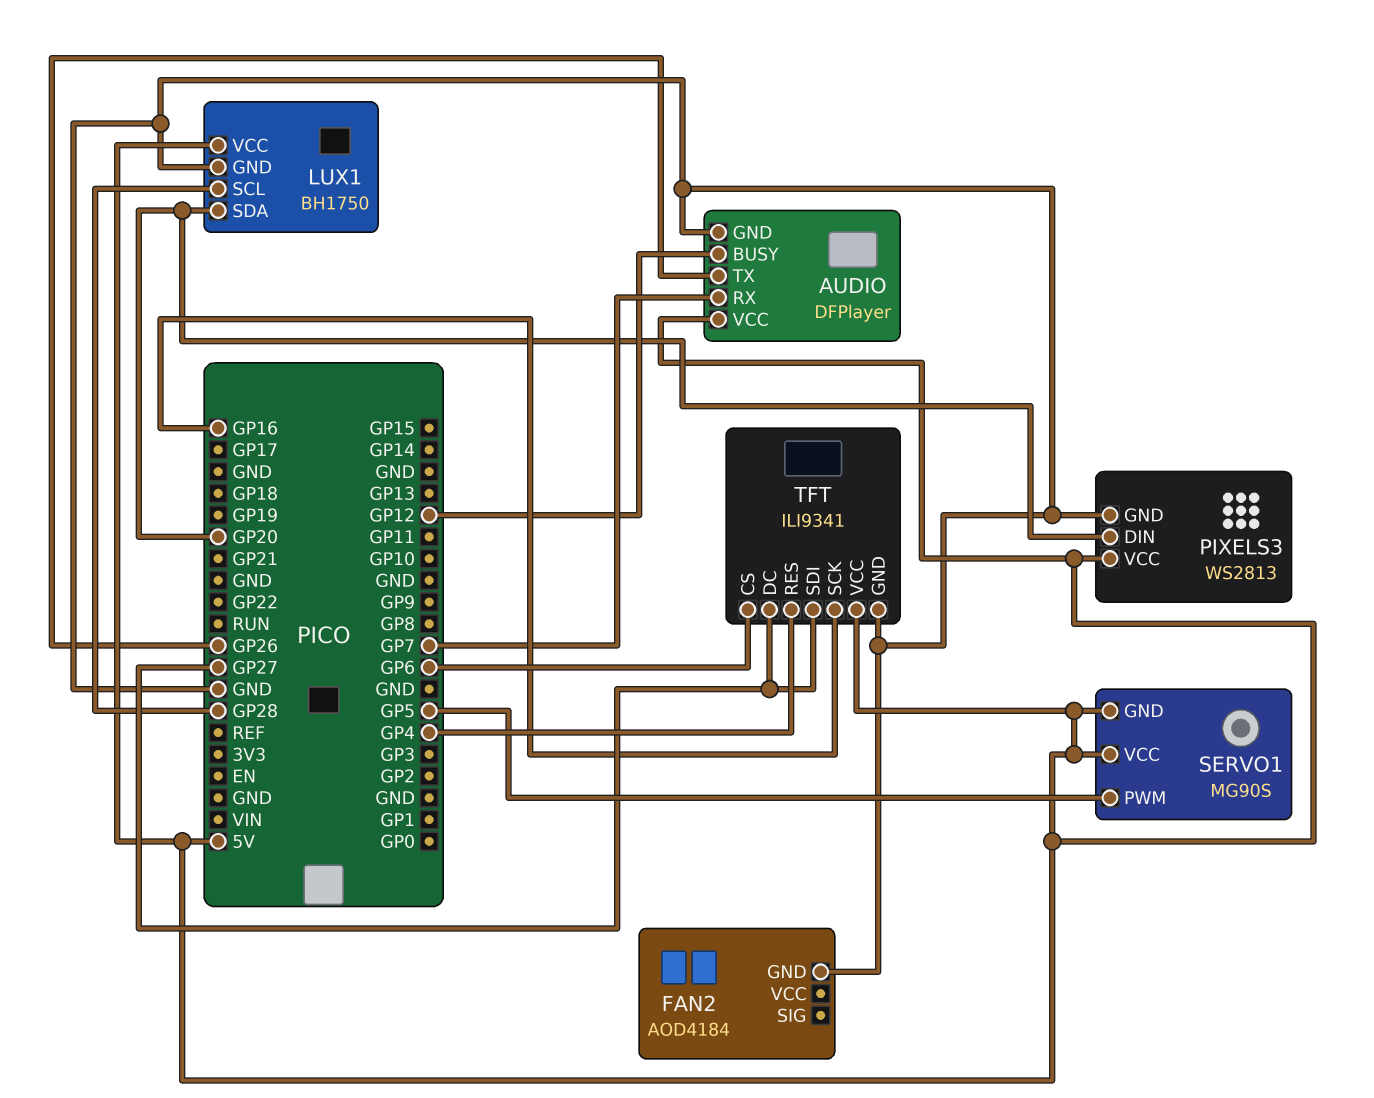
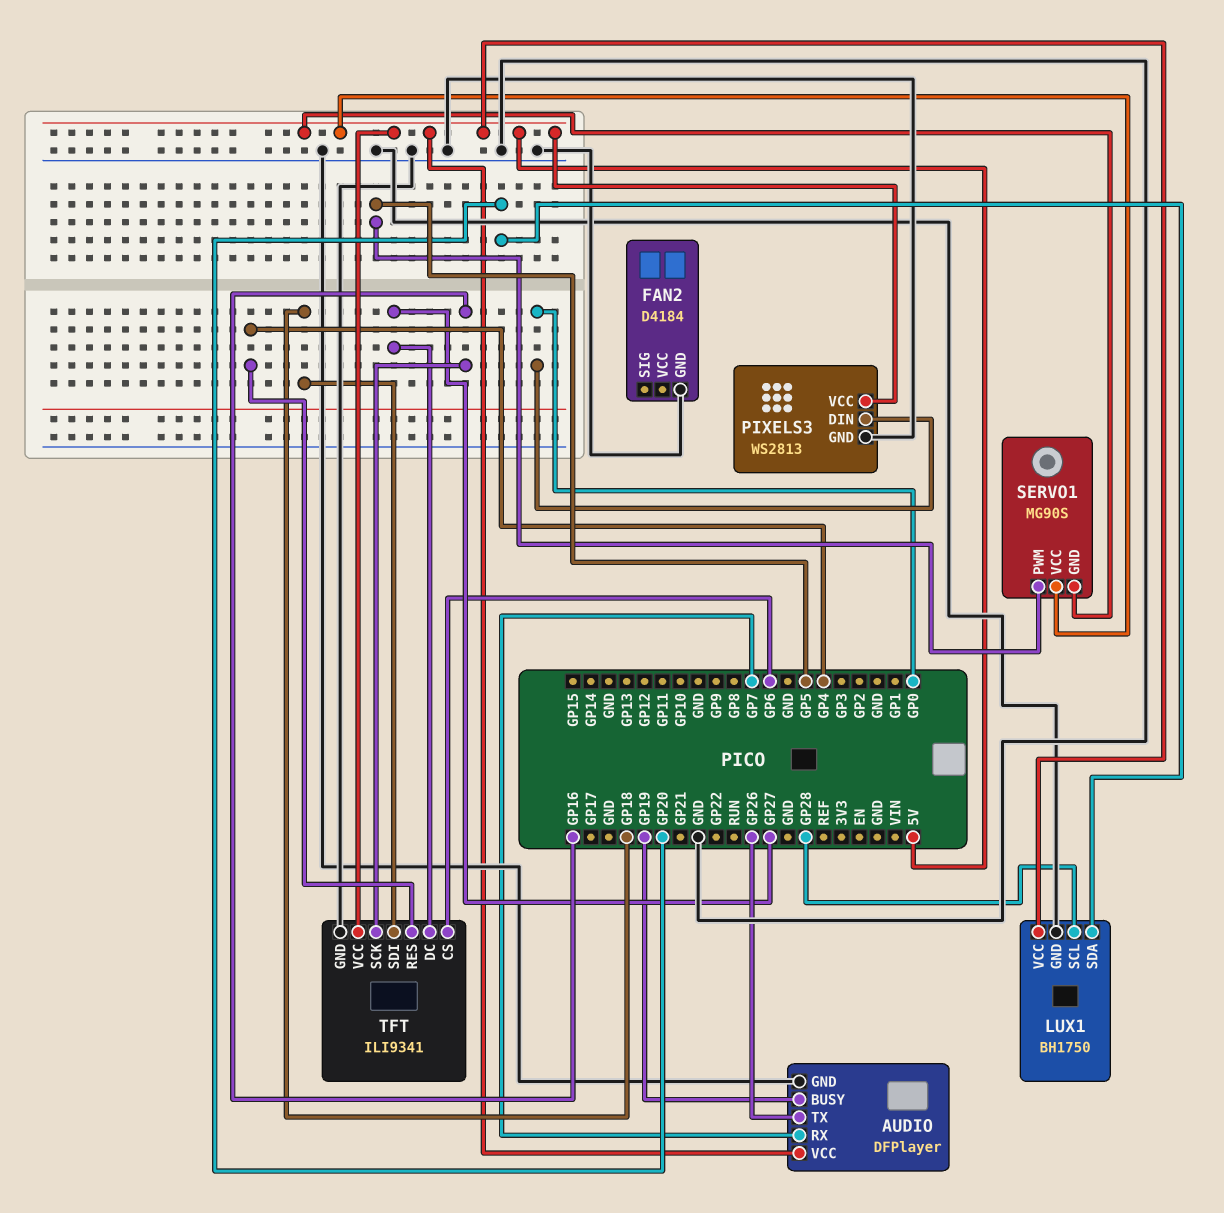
AUDIO pin BUSY: GP12 -> GP19
FAN2: AOD4184 -> D4184
PIXELS3 pin DIN: GP20 -> GP0
TFT pin SDI: GP27 -> GP18

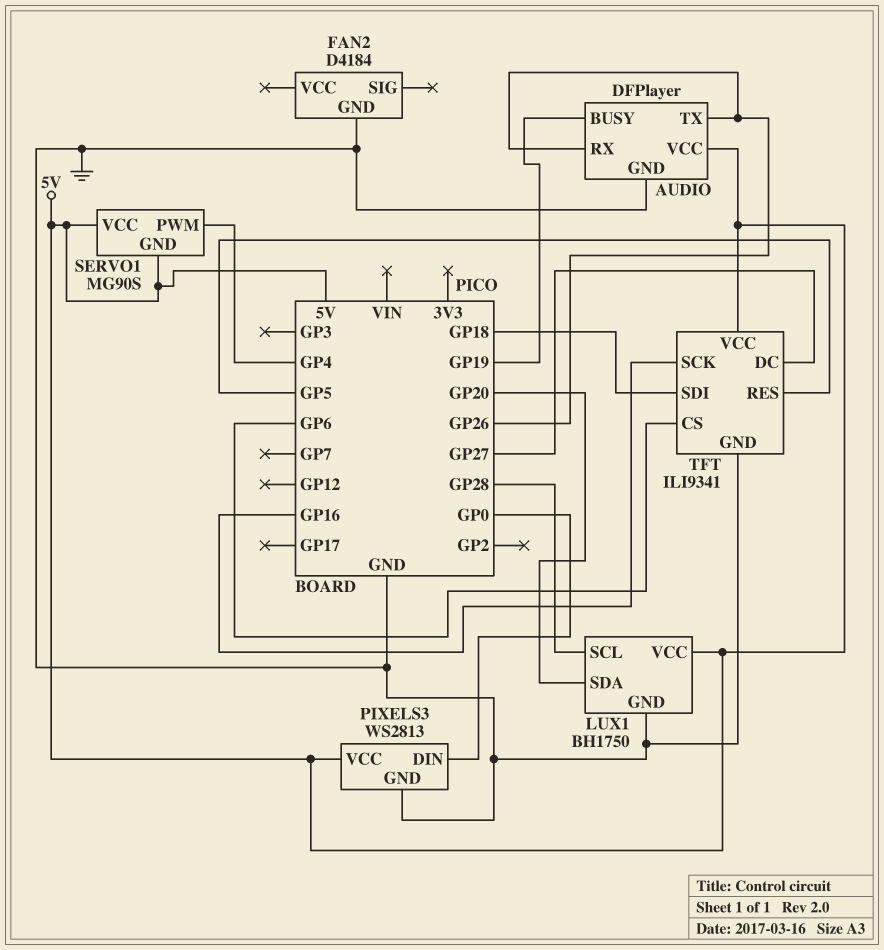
AUDIO pin RX: GP7 -> GP26
SERVO1 pin PWM: GP5 -> GP4
TFT pin RES: GP4 -> GP5

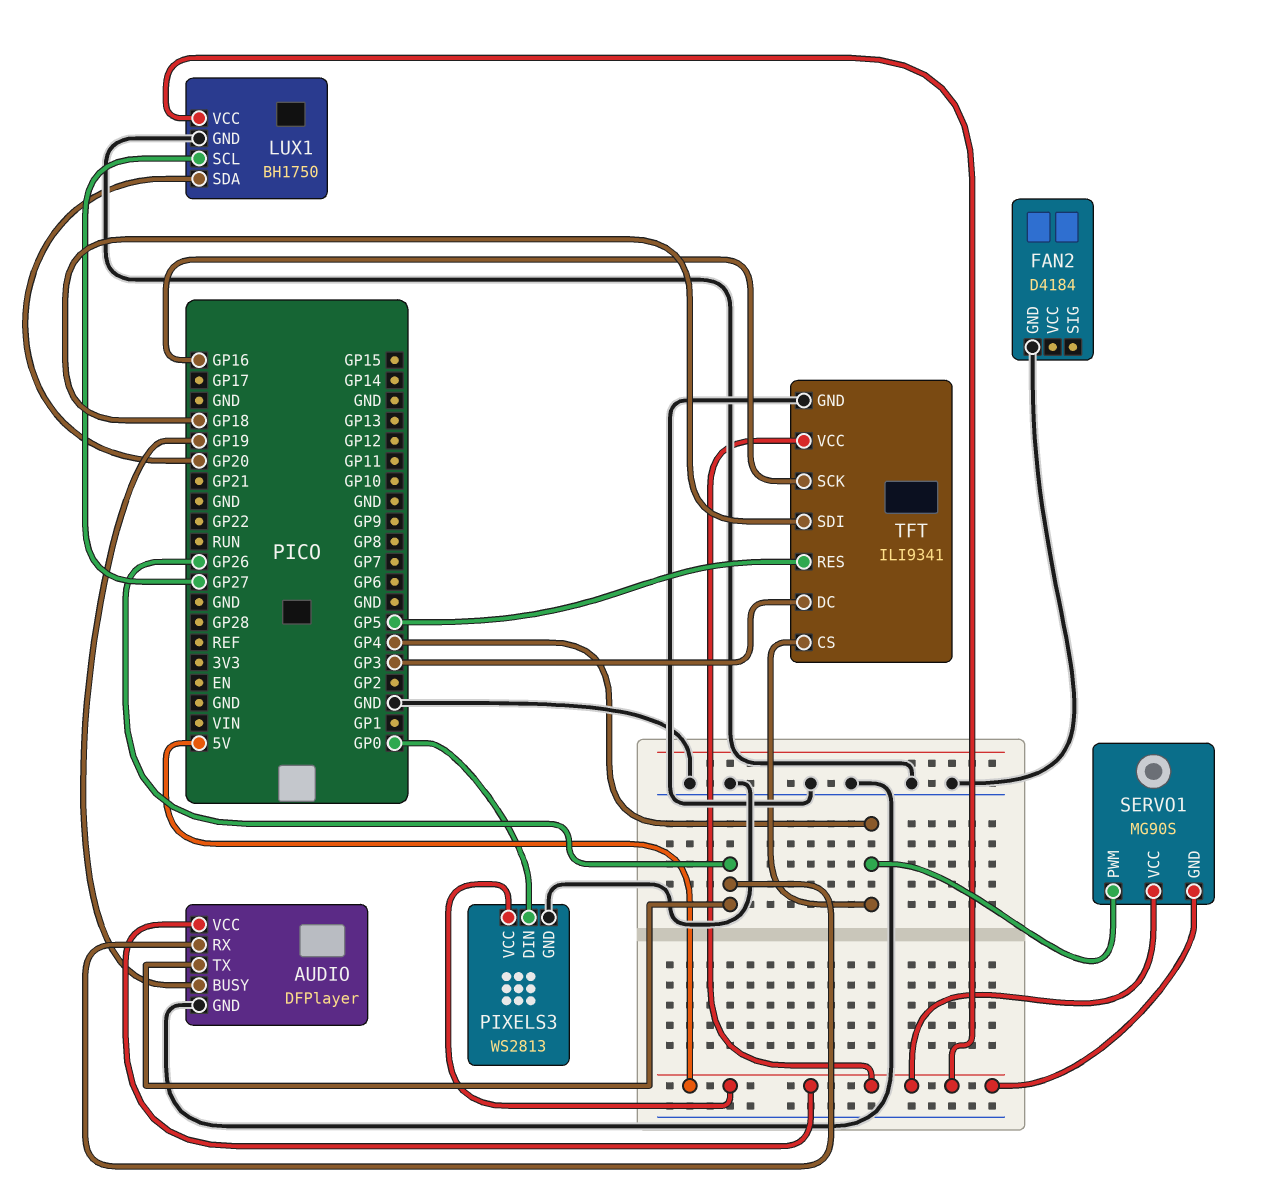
LUX1 pin SCL: GP28 -> GP27
TFT pin CS: GP6 -> GP4
TFT pin DC: GP27 -> GP3

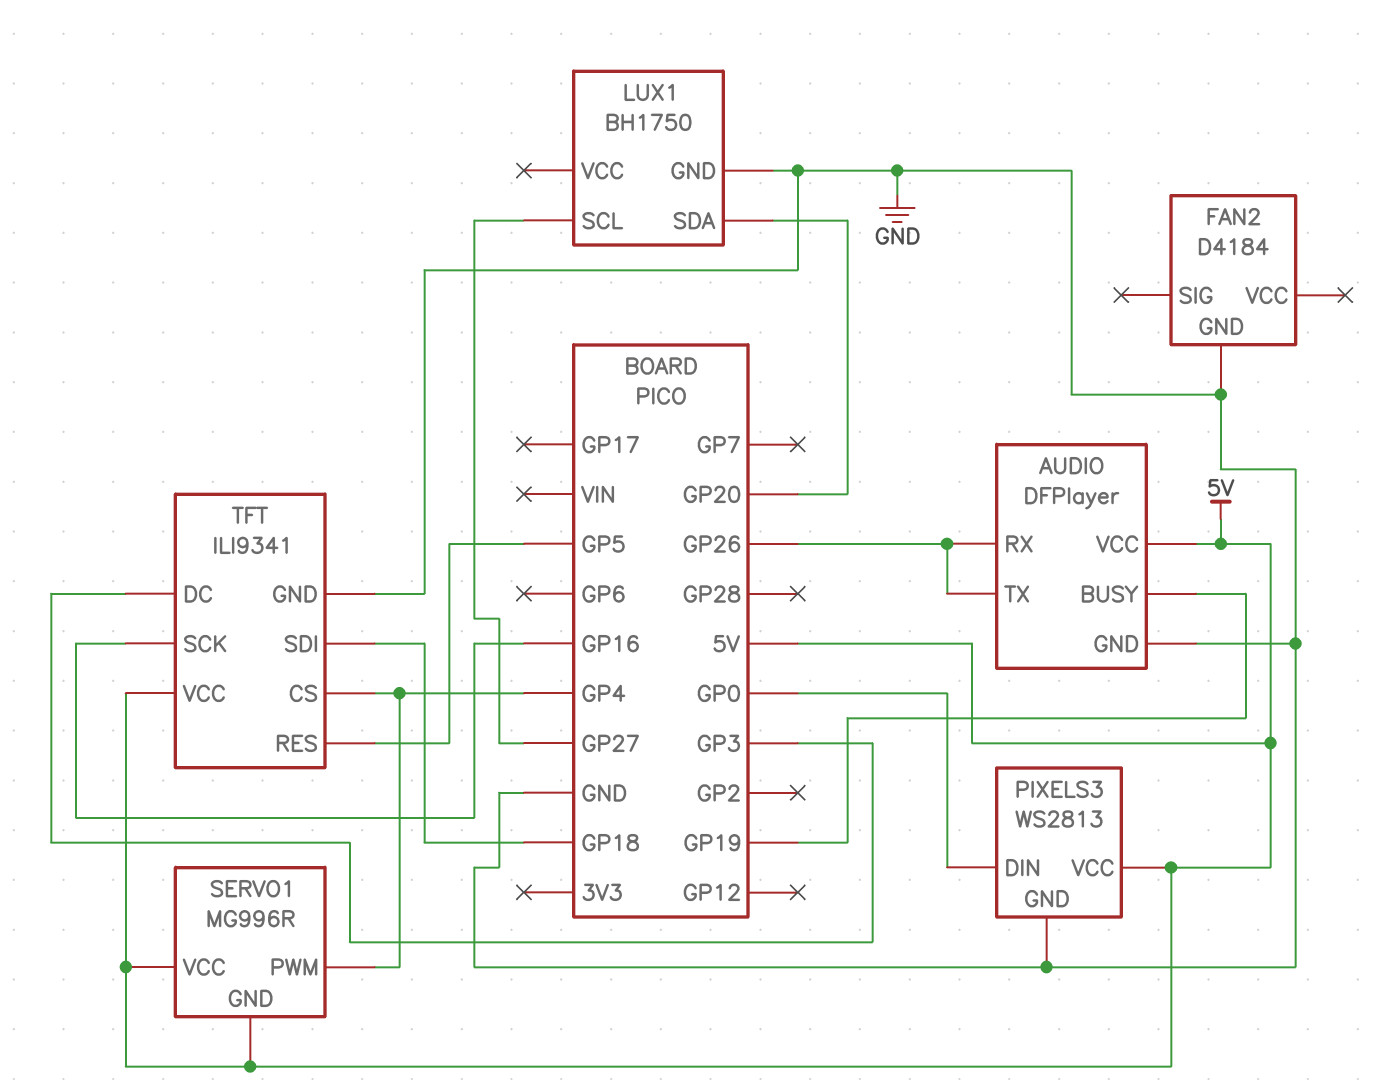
LUX1 pin VCC: 5V -> none
SERVO1: MG90S -> MG996R

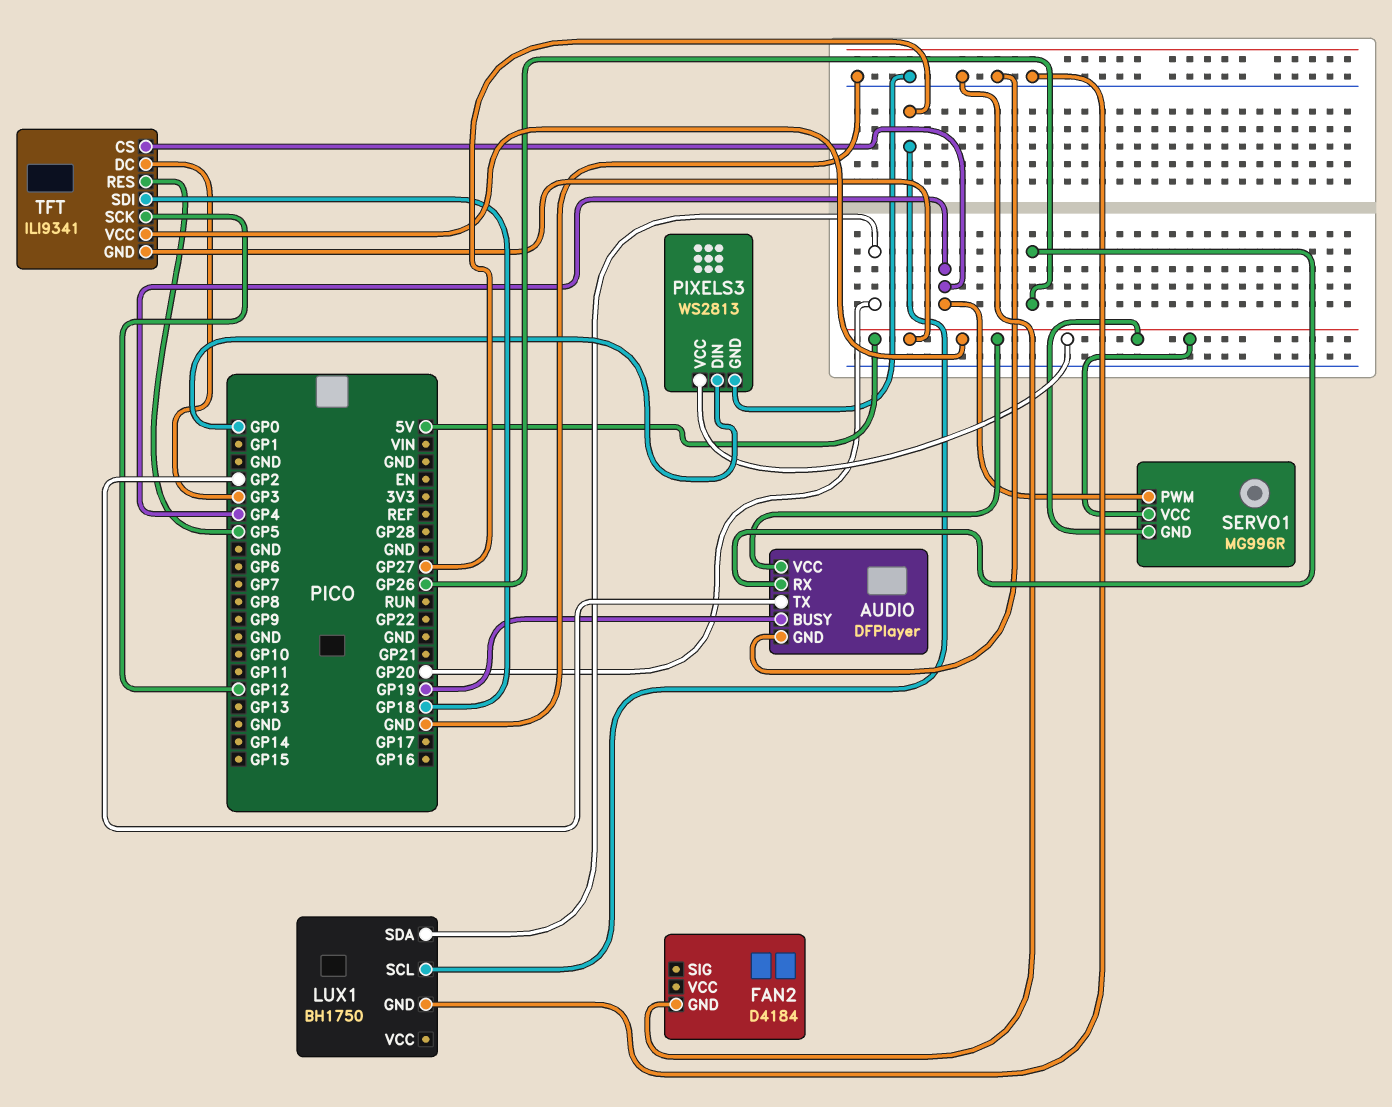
AUDIO pin TX: GP26 -> GP2
TFT pin GND: GND -> 5V
TFT pin SCK: GP16 -> GP12

